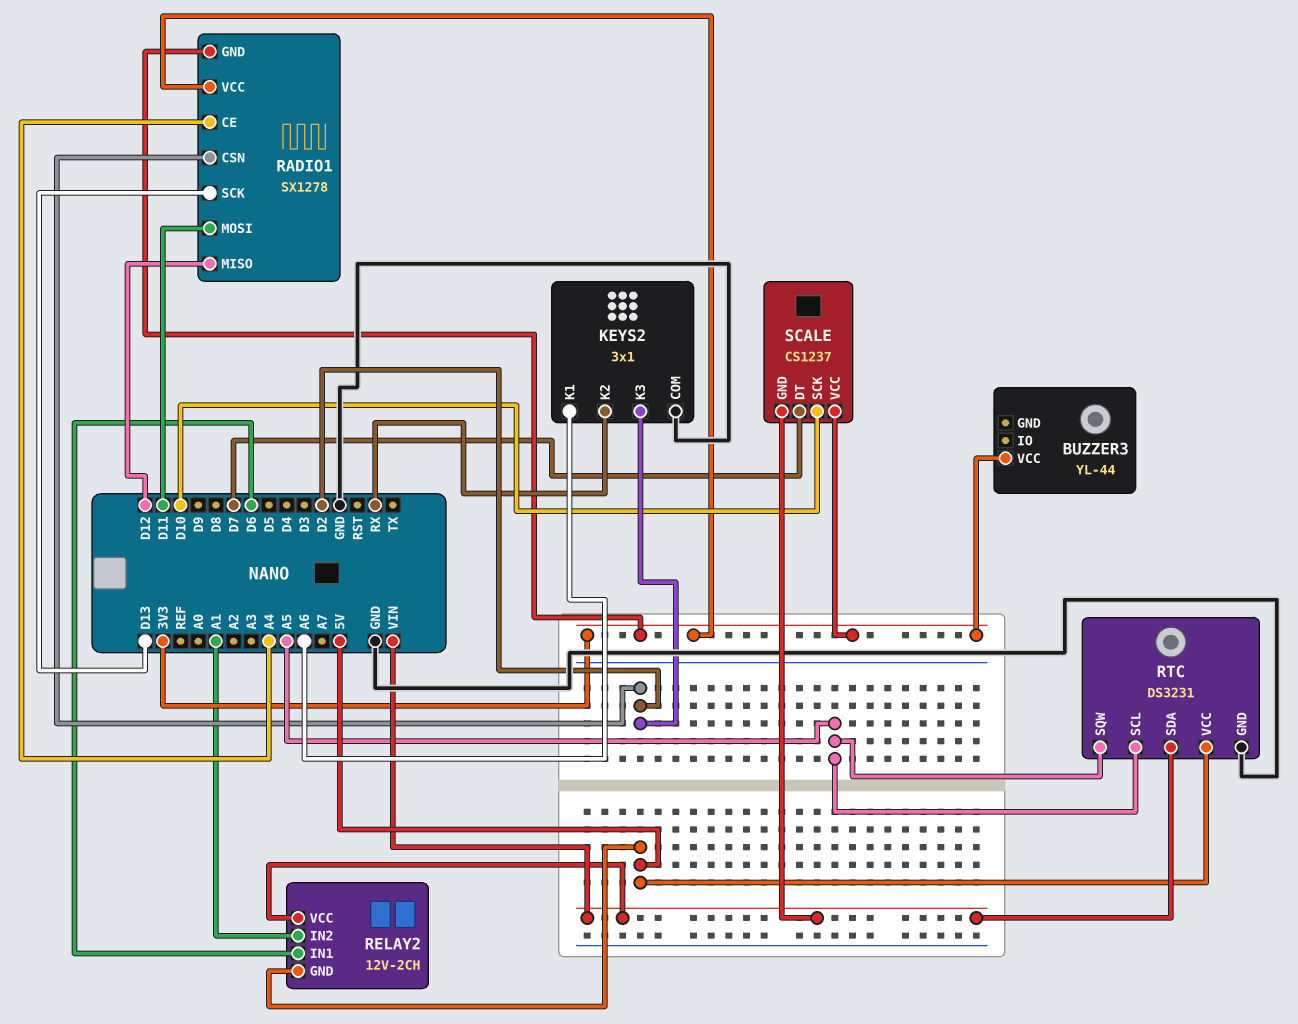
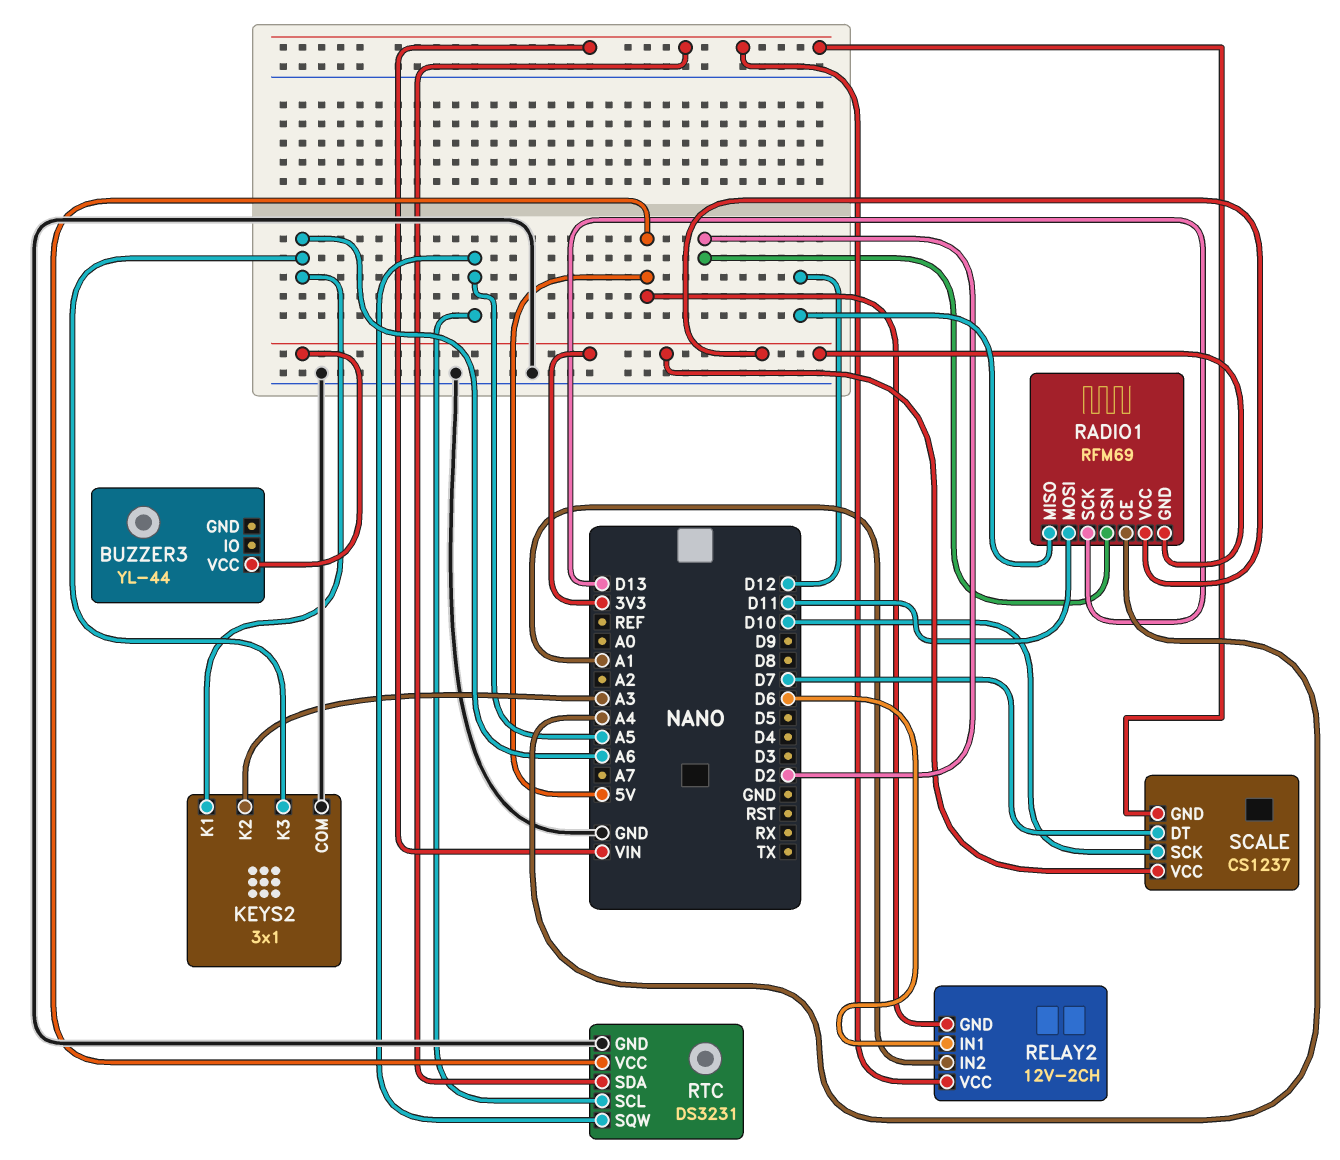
KEYS2 pin K2: RX -> A3
KEYS2 pin K3: D2 -> A6
RADIO1: SX1278 -> RFM69

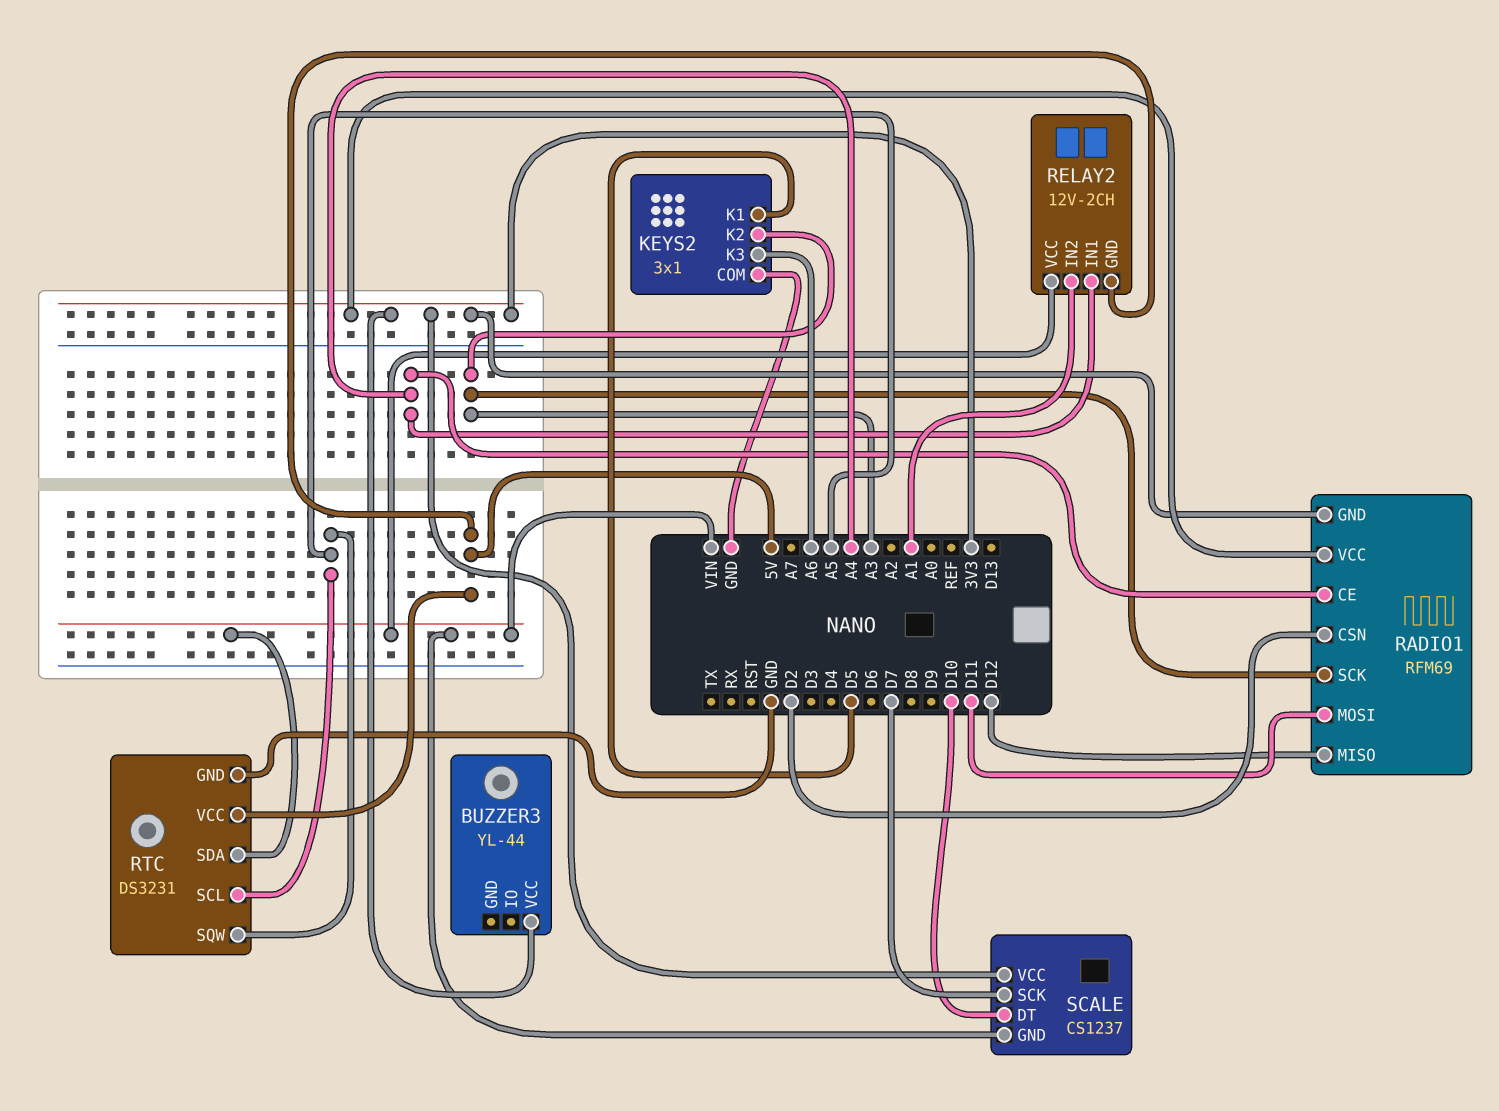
KEYS2 pin K1: A6 -> D5
RADIO1 pin SCK: D13 -> A3
RELAY2 pin IN1: D6 -> A4
SCALE pin DT: D7 -> D10
SCALE pin SCK: D10 -> D7

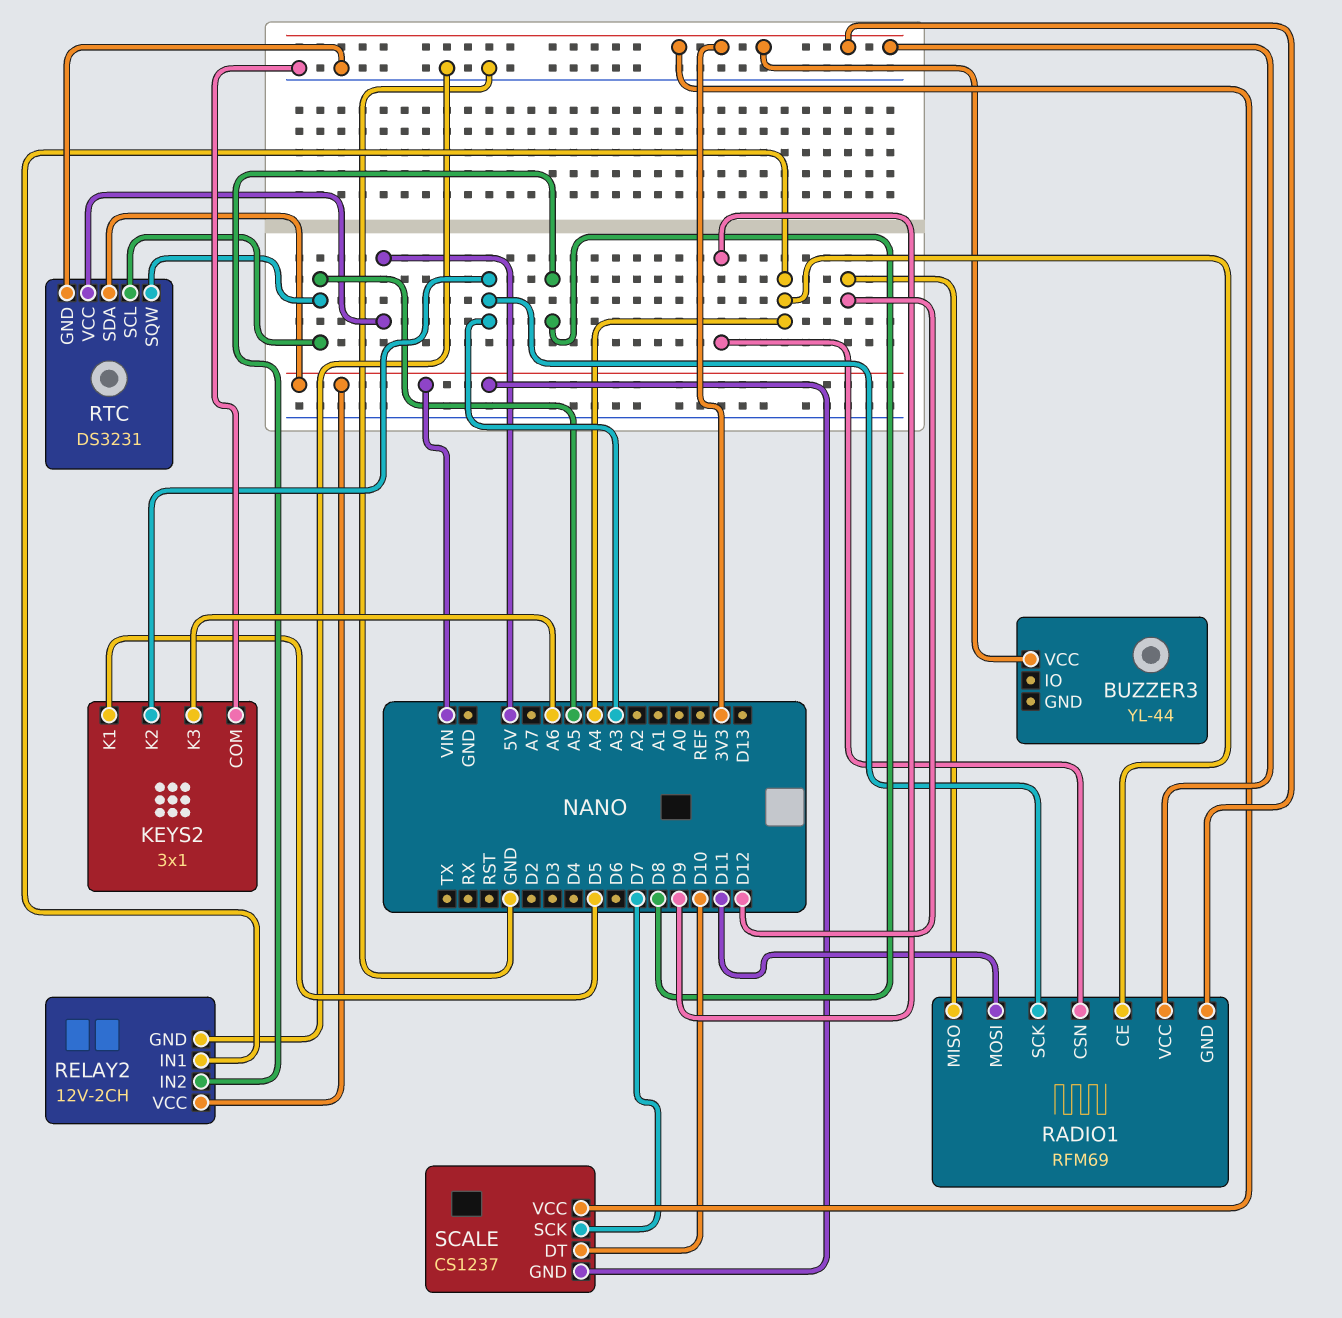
RADIO1 pin CSN: D2 -> D9
RELAY2 pin GND: 5V -> GND
RELAY2 pin IN2: A1 -> D8

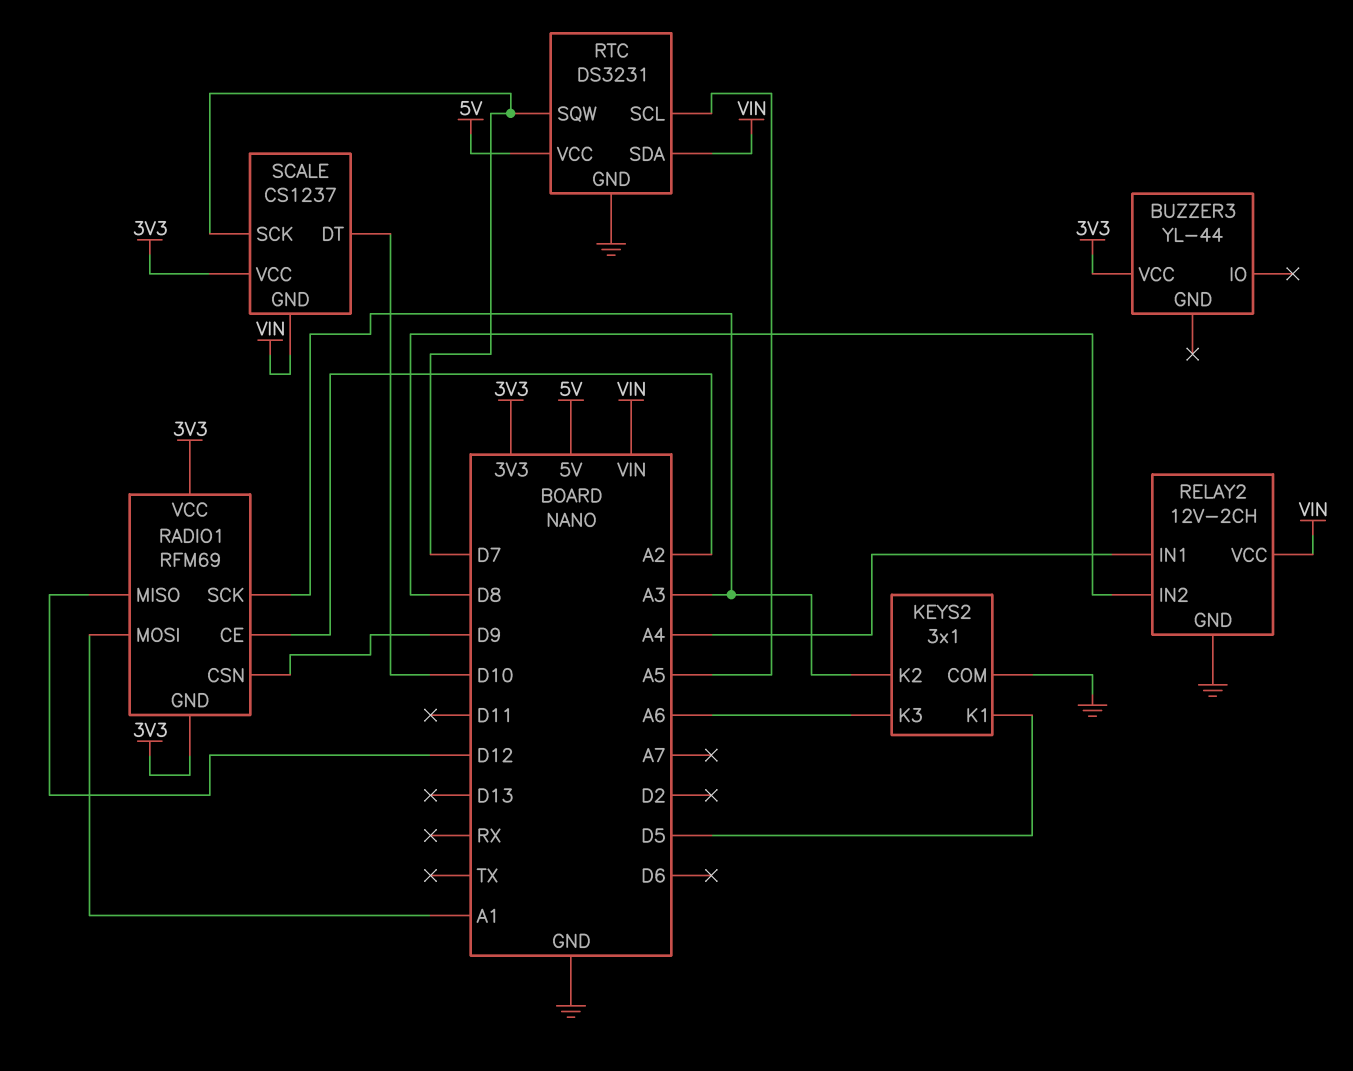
RADIO1 pin CE: A4 -> A2
RADIO1 pin MOSI: D11 -> A1
RTC pin SQW: A5 -> D7

